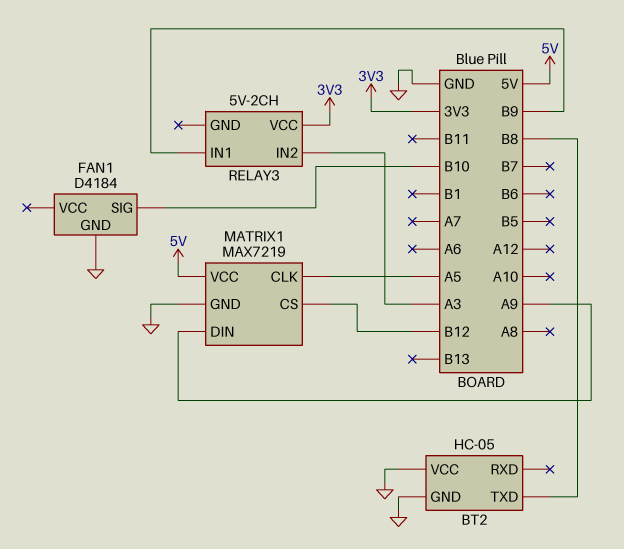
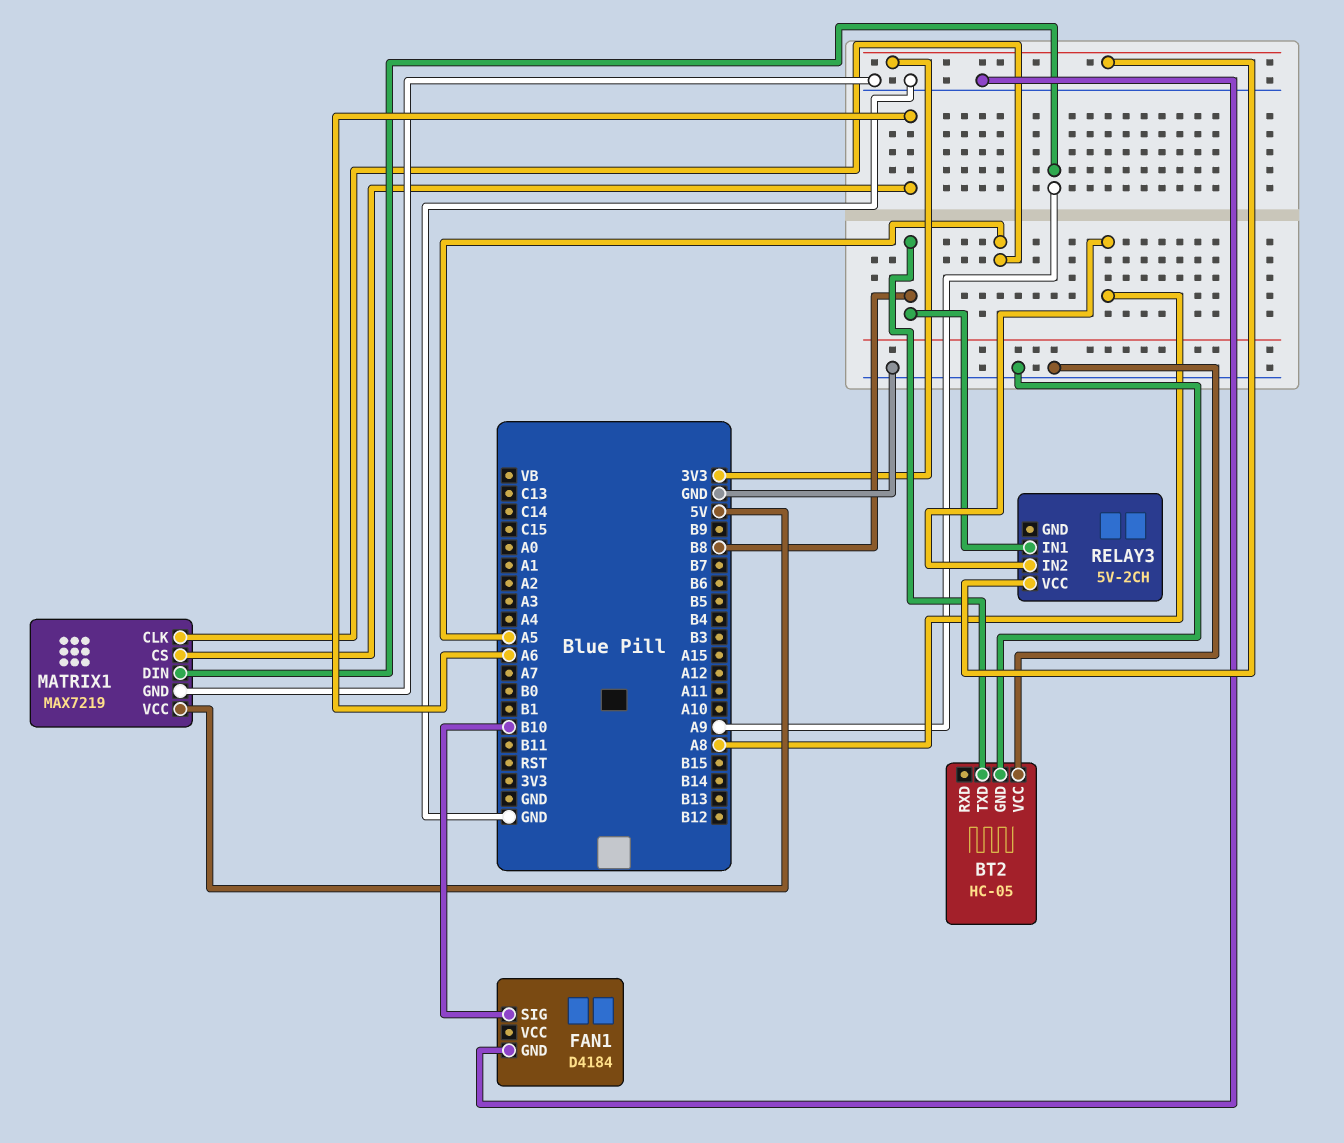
MATRIX1 pin CS: B12 -> A6
RELAY3 pin IN1: B9 -> B8
RELAY3 pin IN2: A3 -> A8

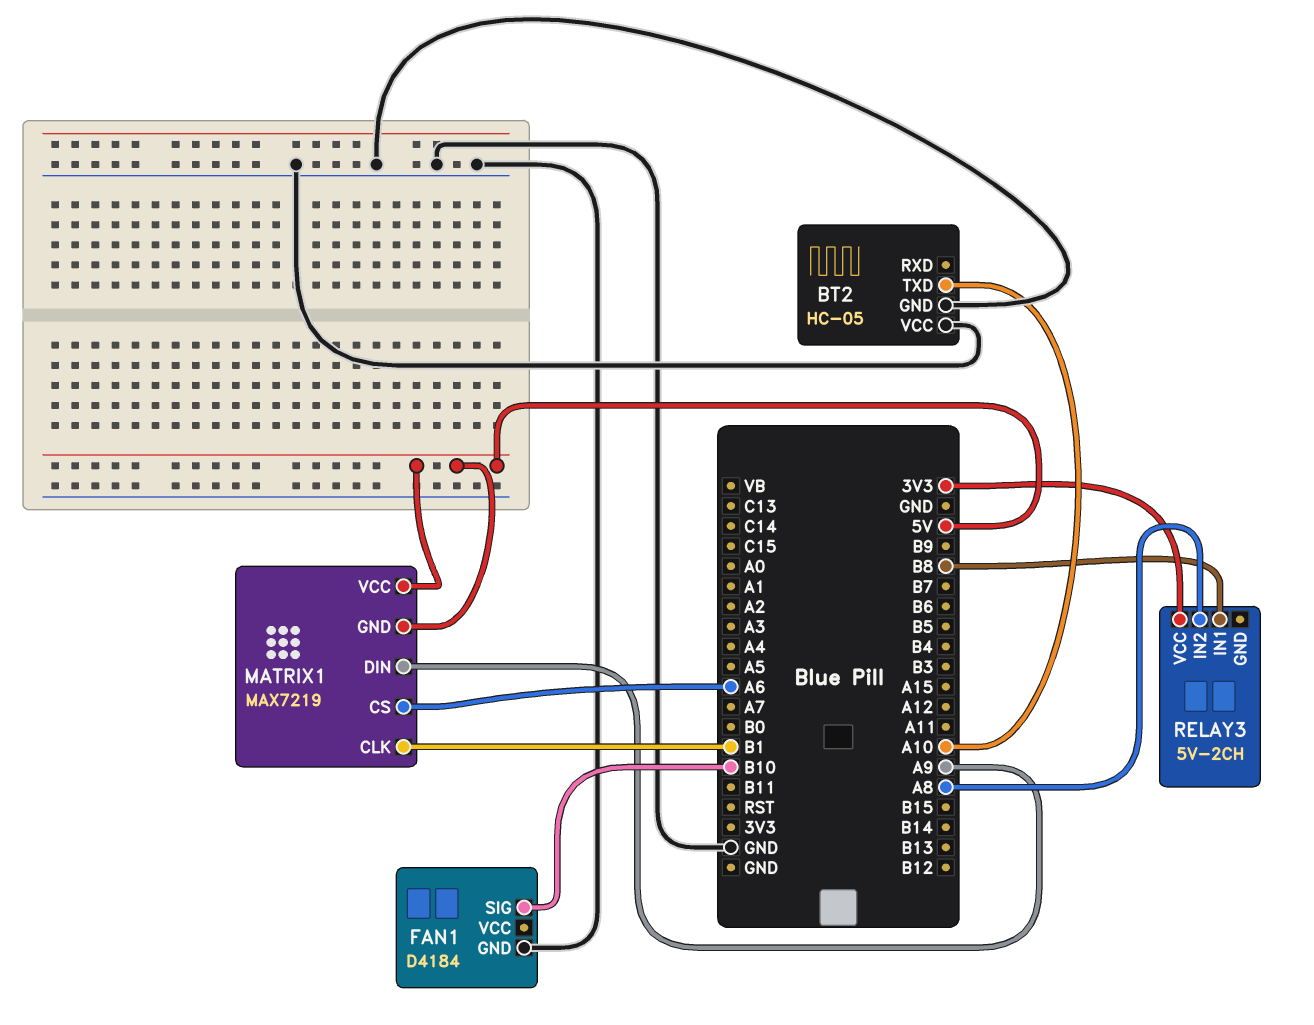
BT2 pin TXD: B8 -> A10
MATRIX1 pin CLK: A5 -> B1
MATRIX1 pin GND: GND -> 5V

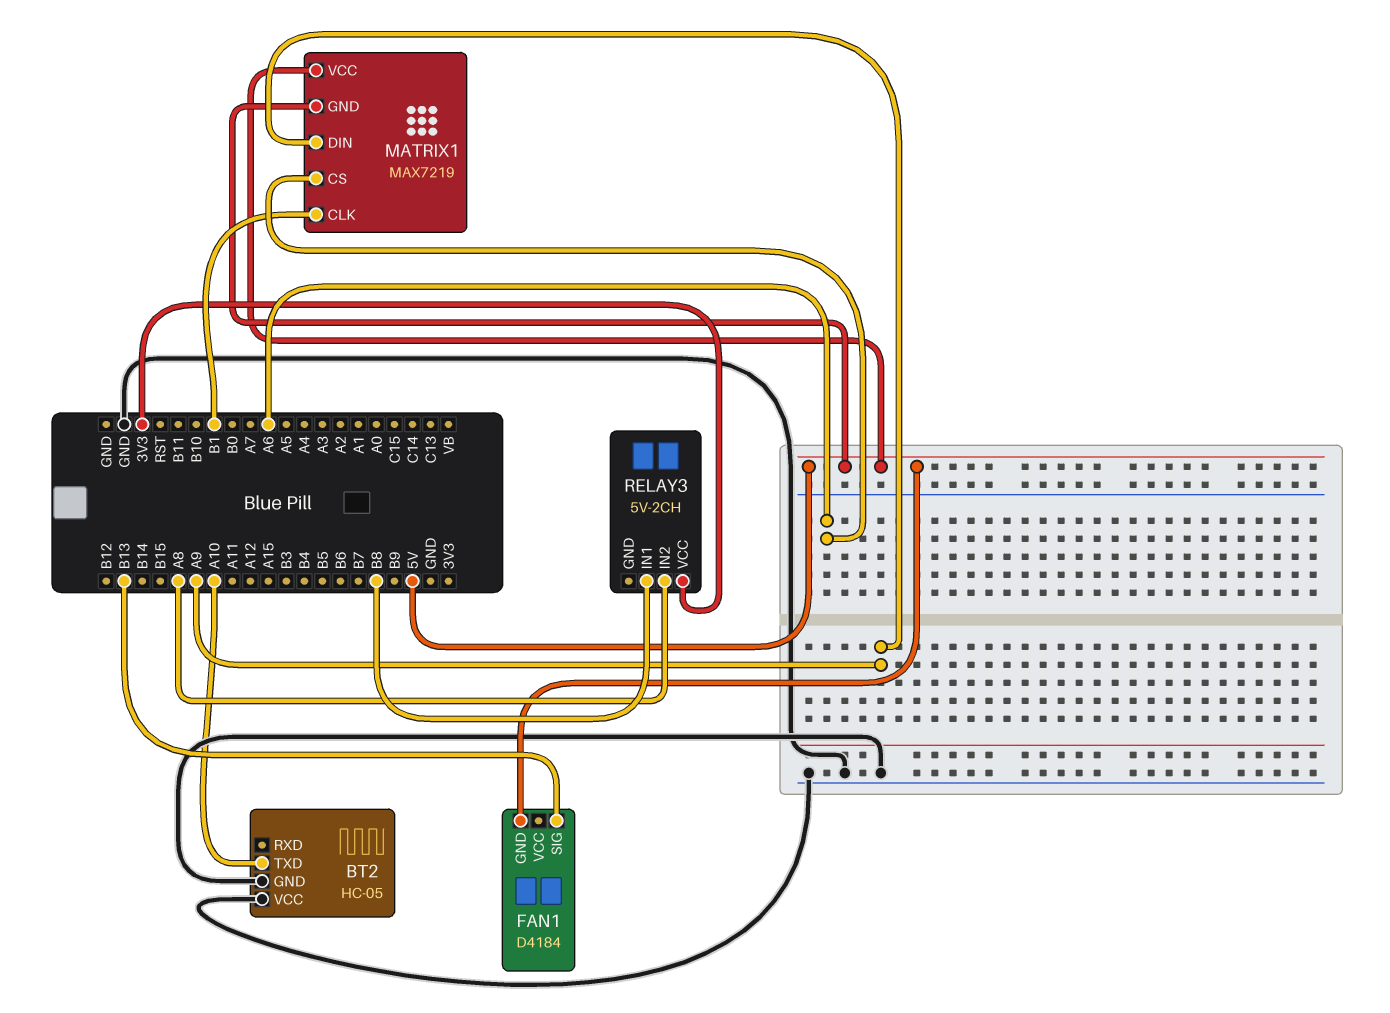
FAN1 pin GND: GND -> 5V
FAN1 pin SIG: B10 -> B13

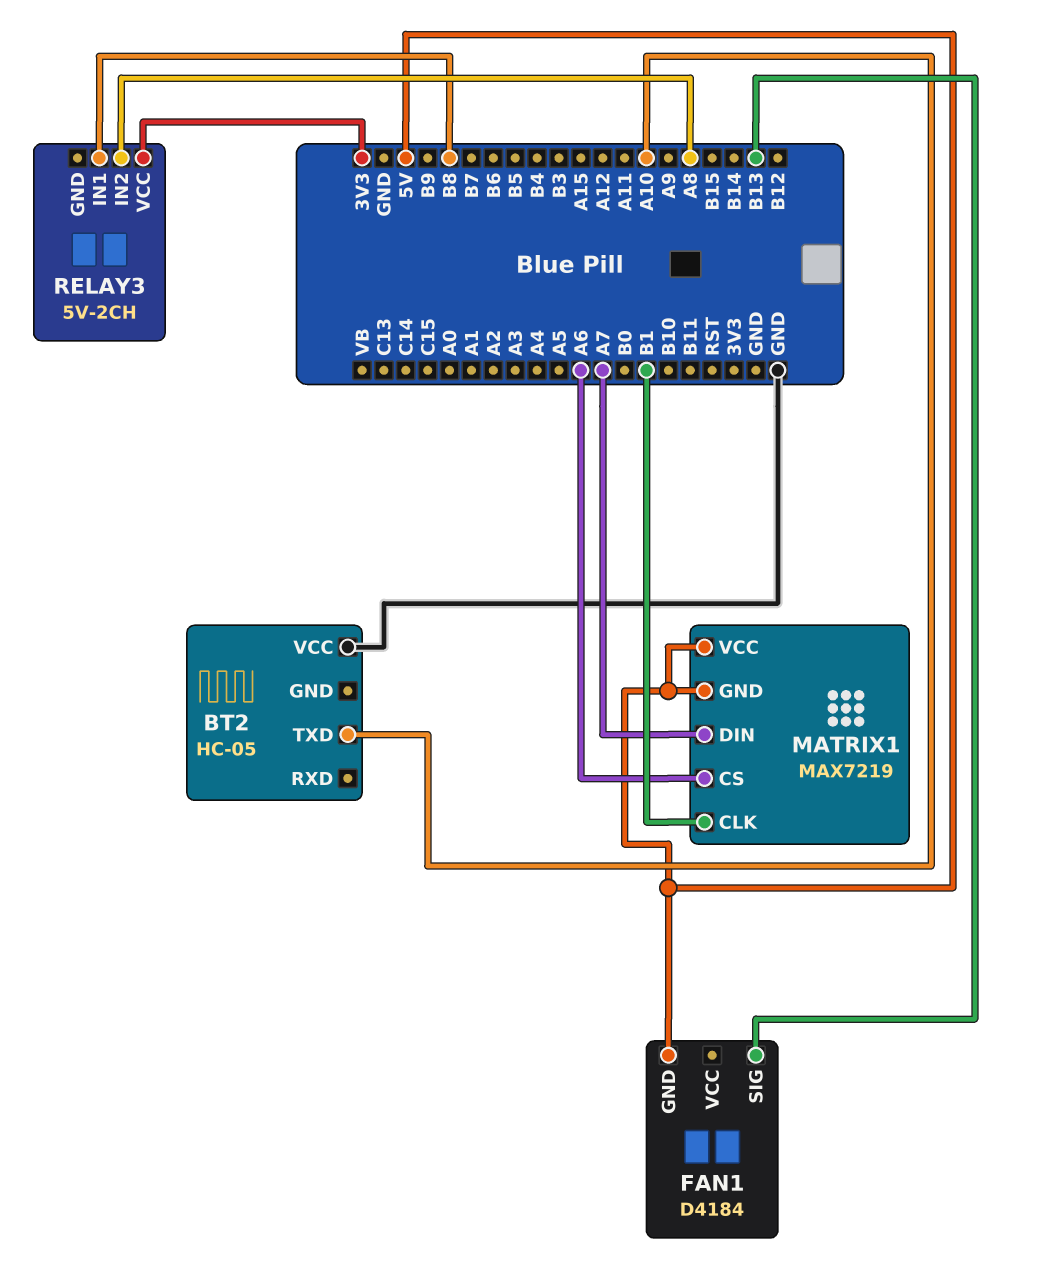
BT2 pin GND: GND -> none
MATRIX1 pin DIN: A9 -> A7

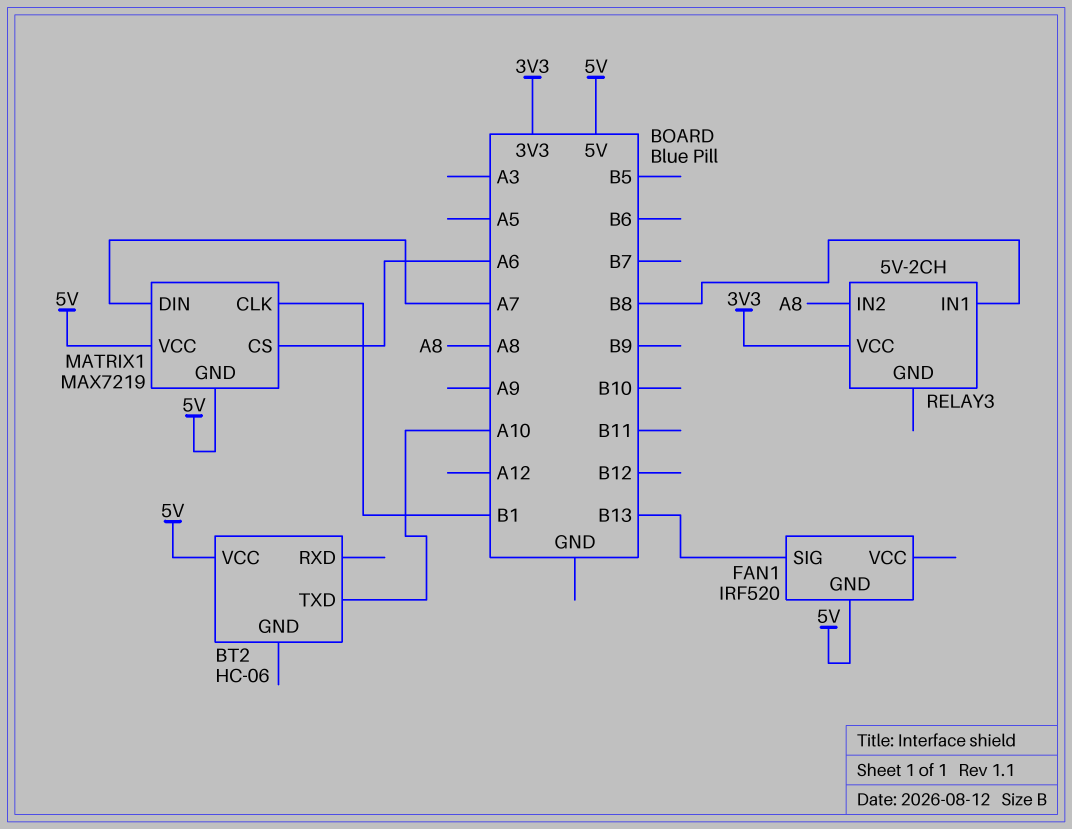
BT2: HC-05 -> HC-06
BT2 pin VCC: GND -> 5V
FAN1: D4184 -> IRF520

